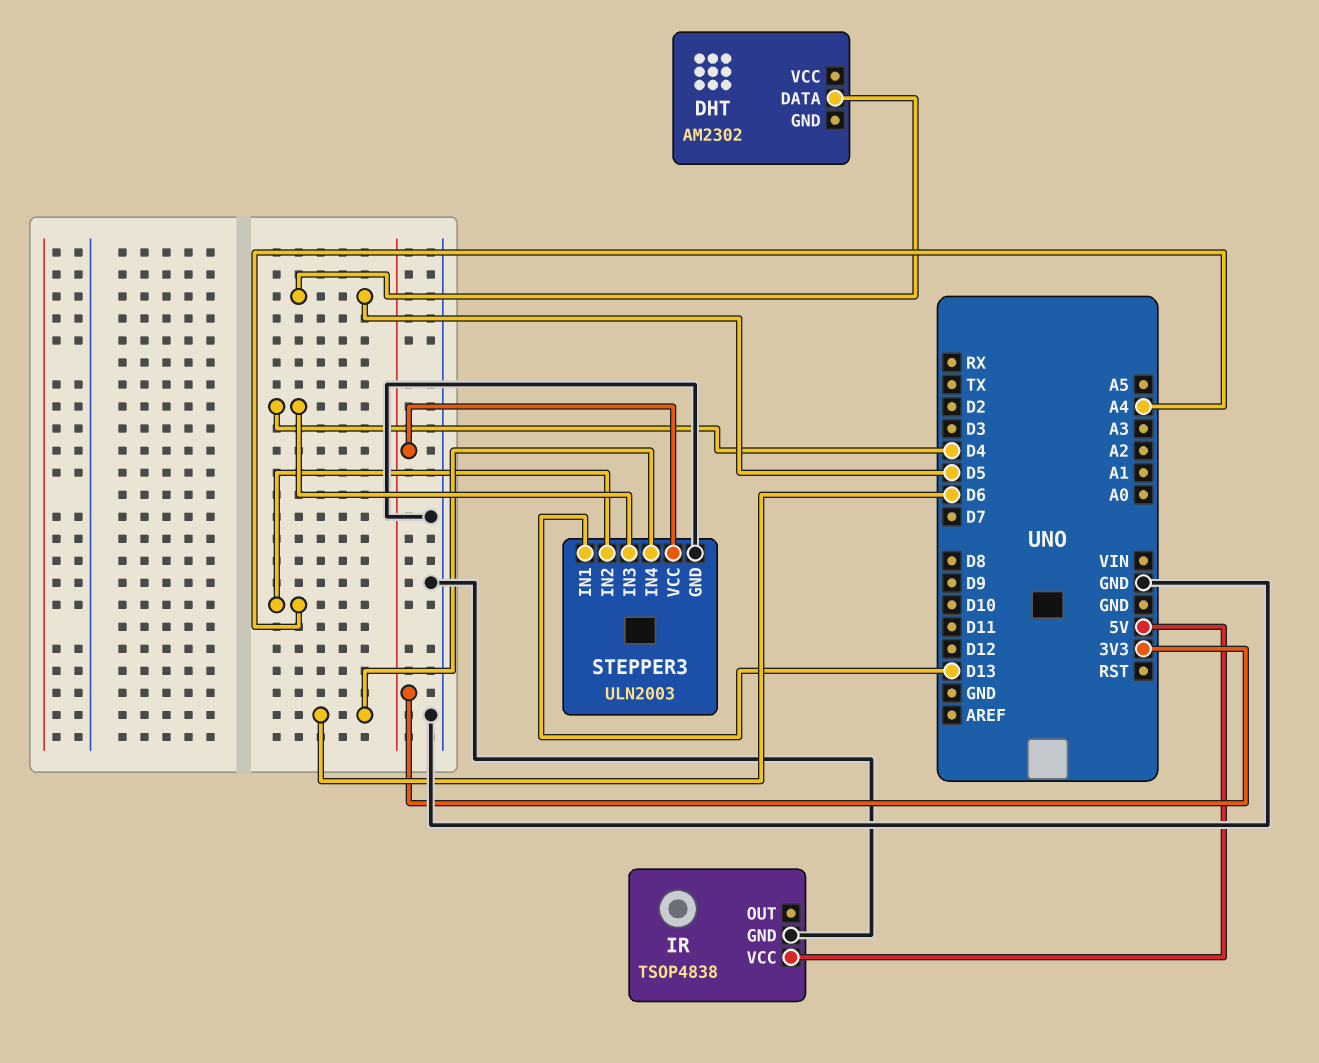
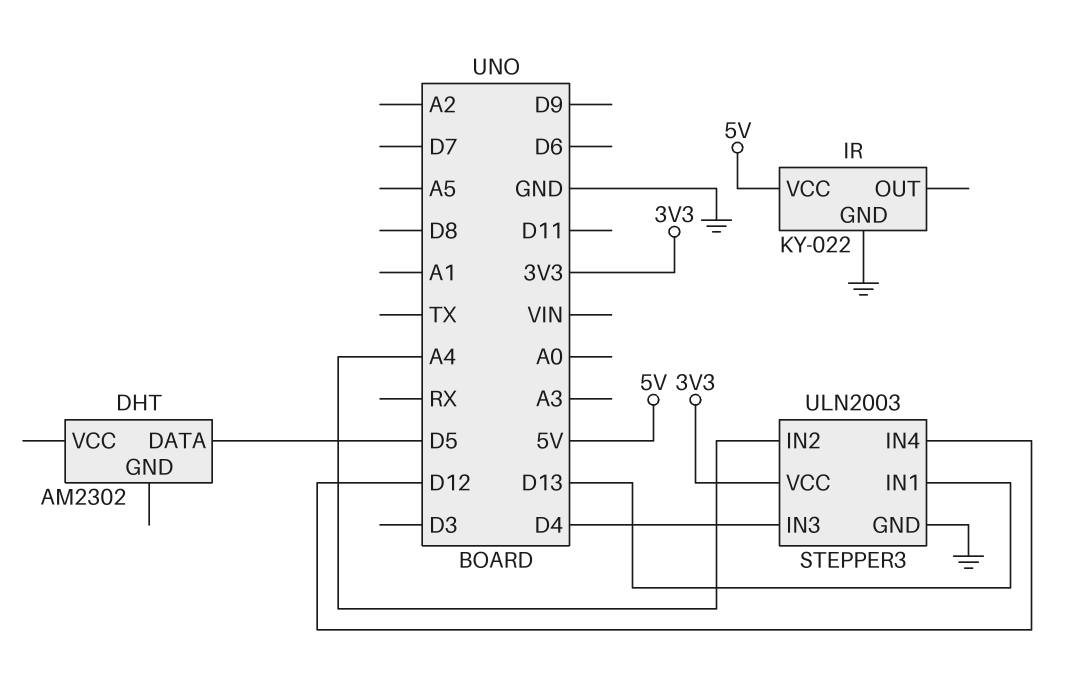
IR: TSOP4838 -> KY-022
STEPPER3 pin IN4: D6 -> D12

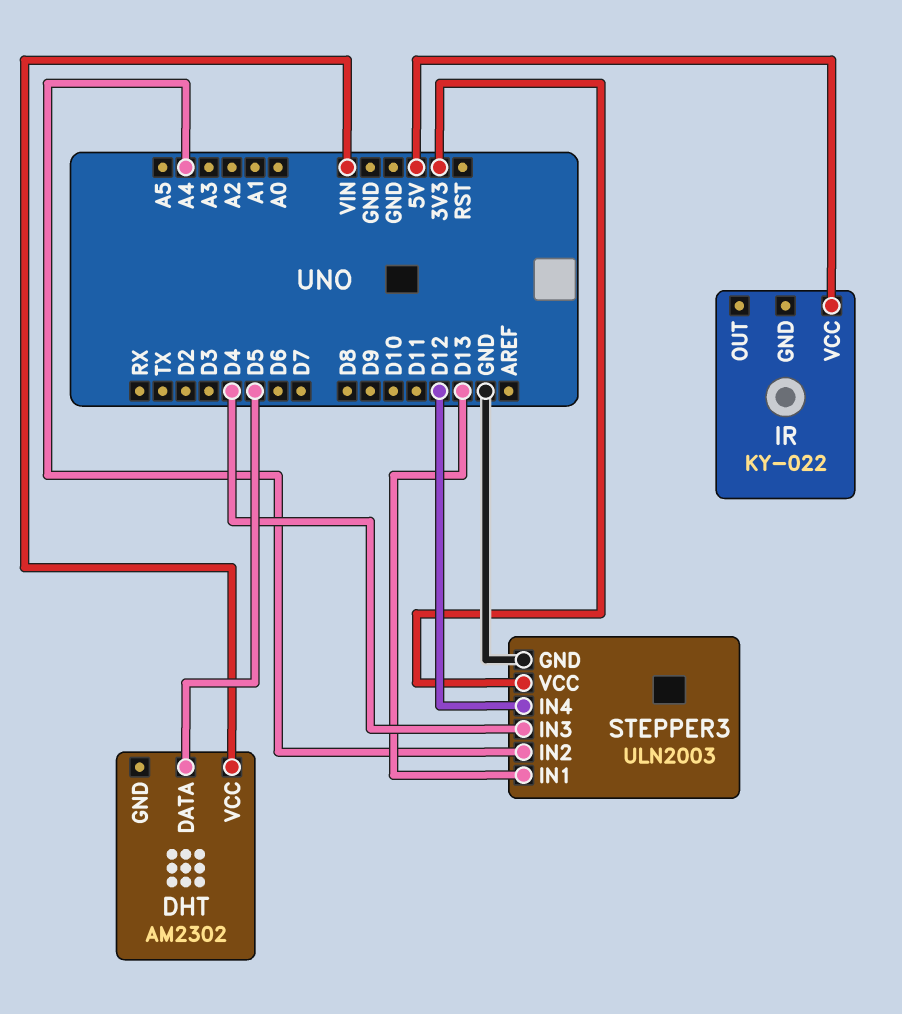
DHT pin VCC: none -> VIN
IR pin GND: GND -> none

